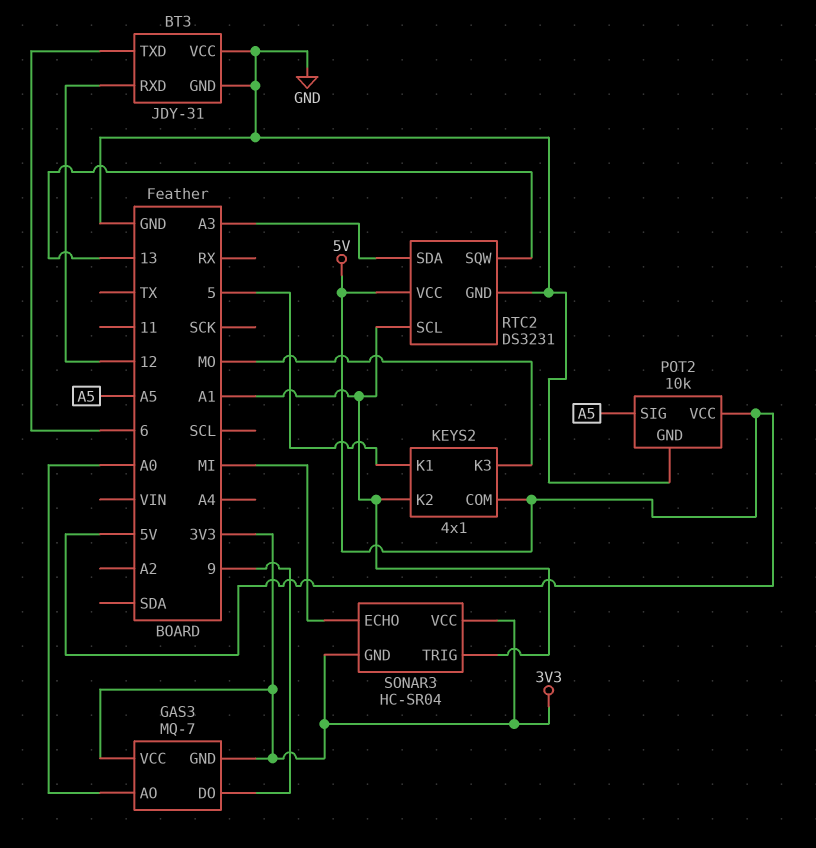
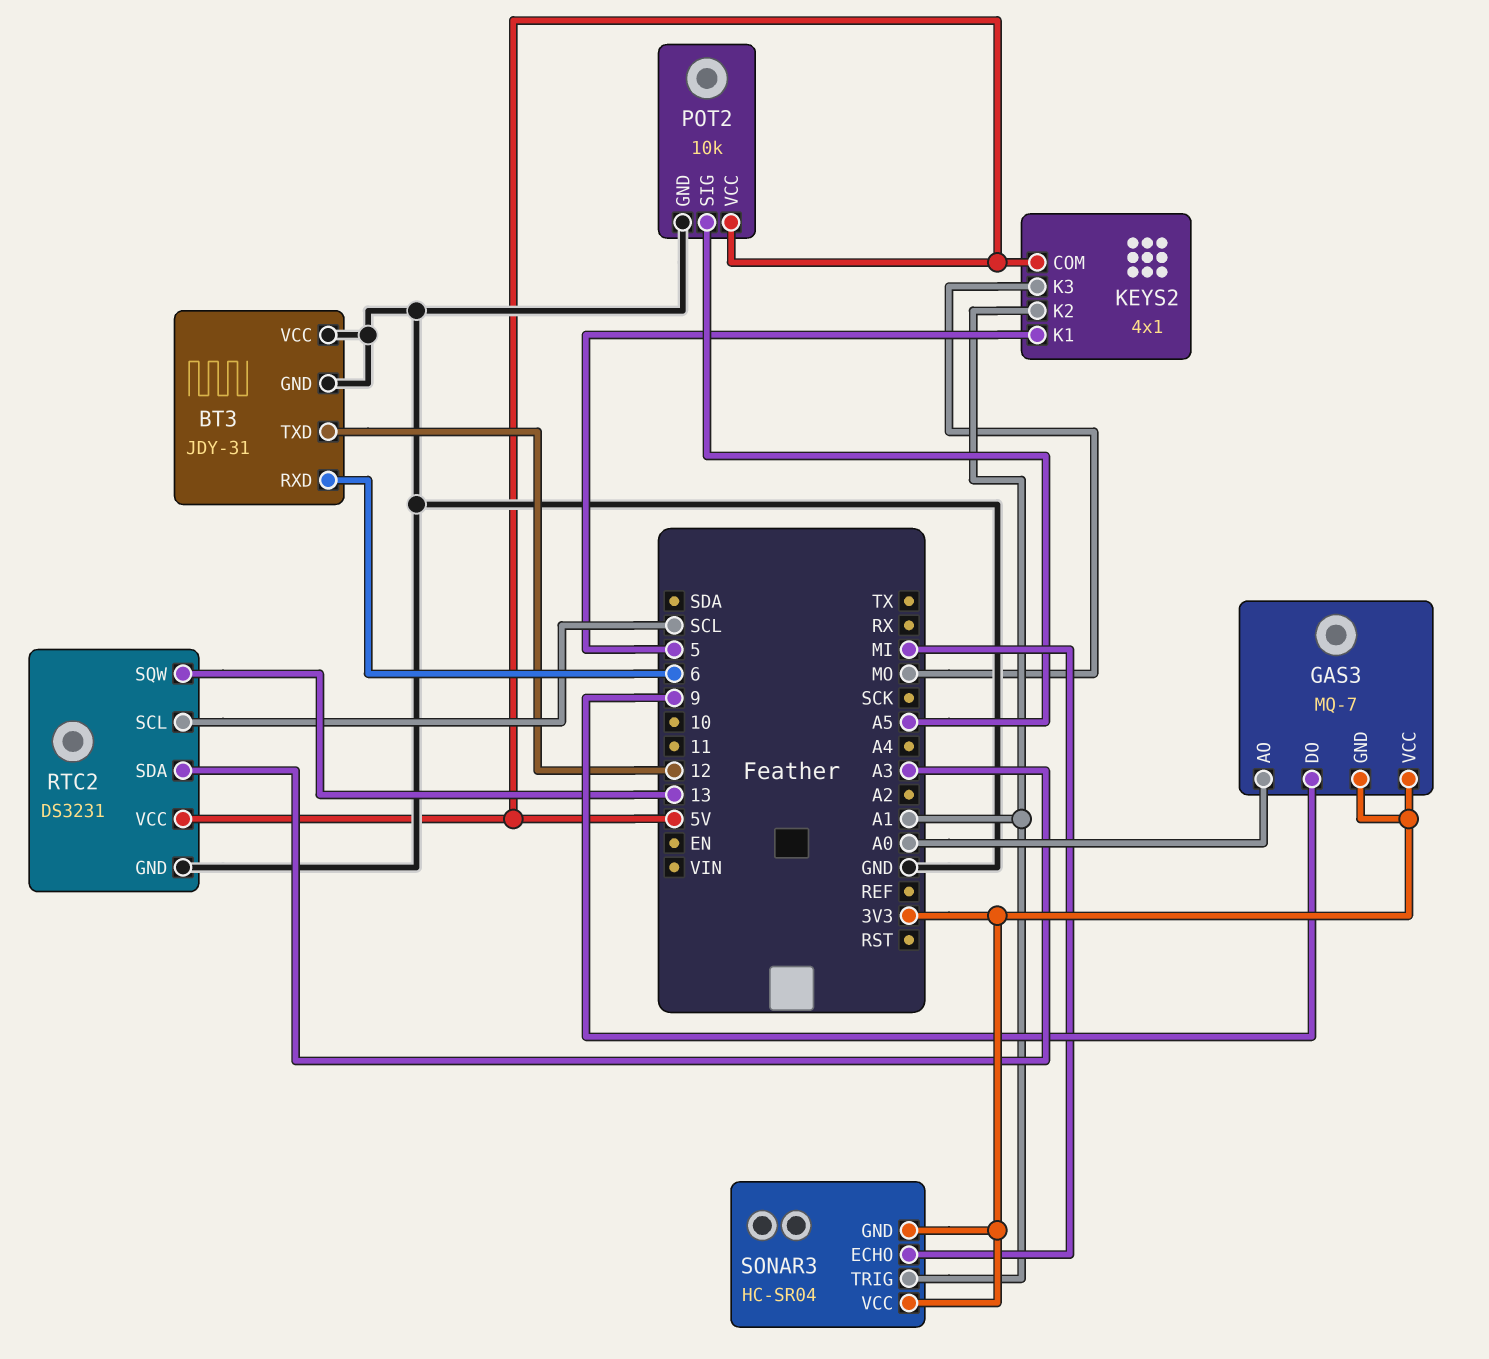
BT3 pin RXD: 12 -> 6
BT3 pin TXD: 6 -> 12
RTC2 pin SCL: A1 -> SCL

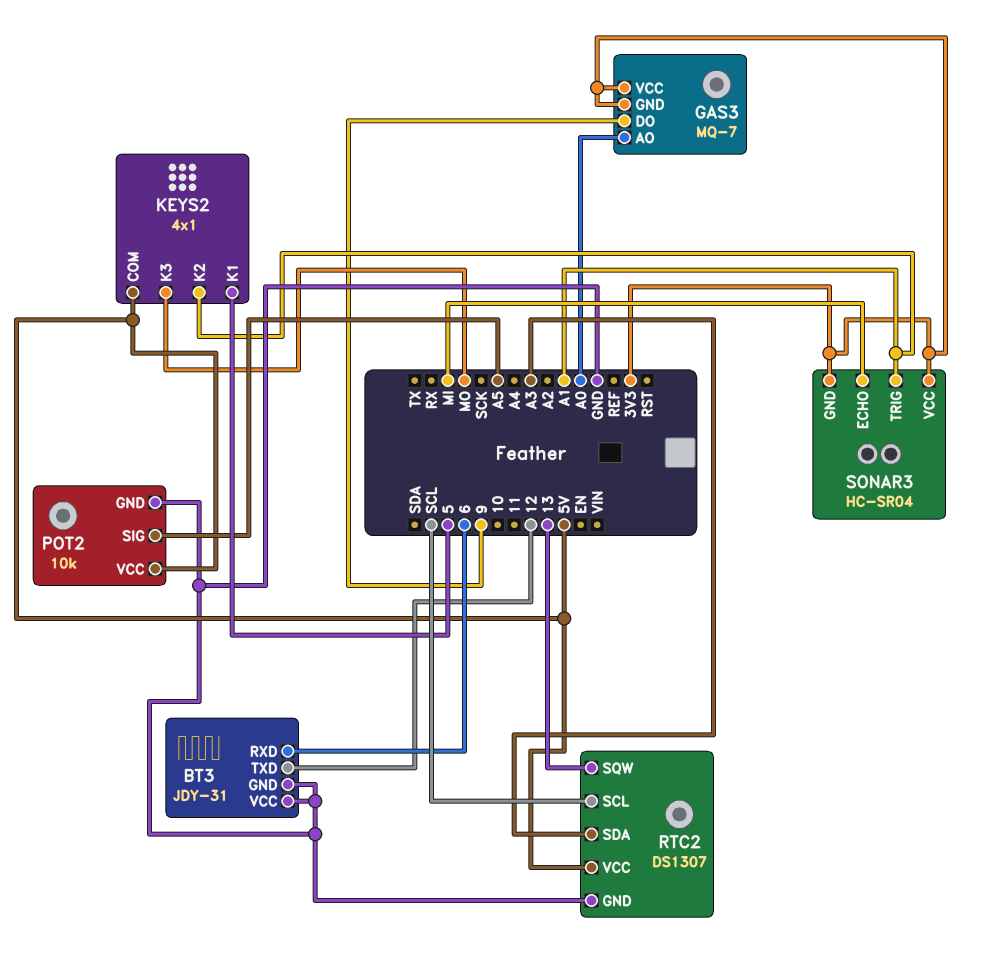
RTC2: DS3231 -> DS1307

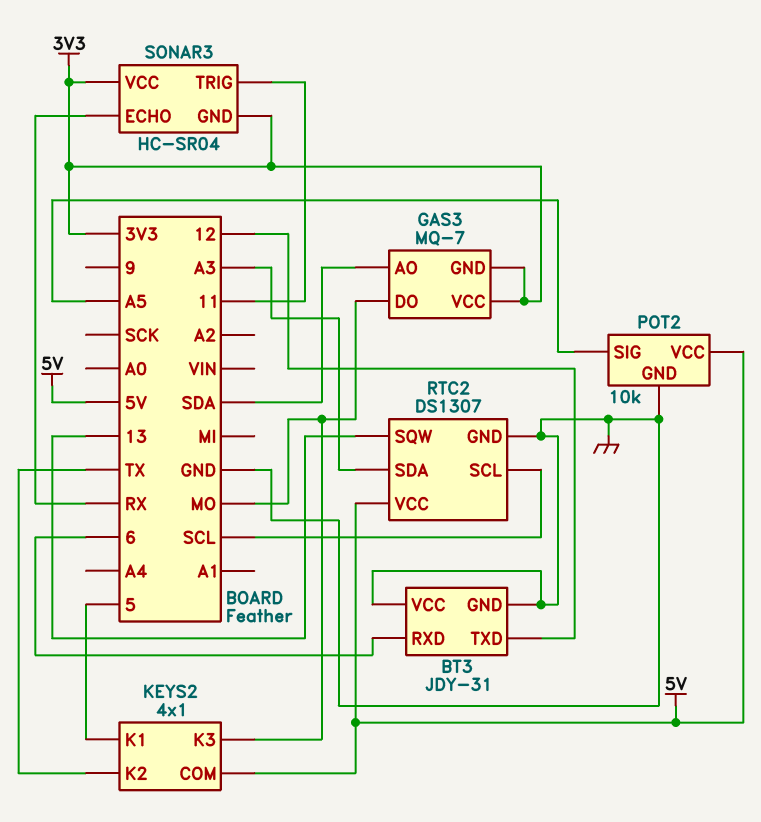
GAS3 pin AO: A0 -> SDA
GAS3 pin DO: 9 -> MO
KEYS2 pin K2: A1 -> TX
SONAR3 pin ECHO: MI -> RX
SONAR3 pin TRIG: A1 -> 11

